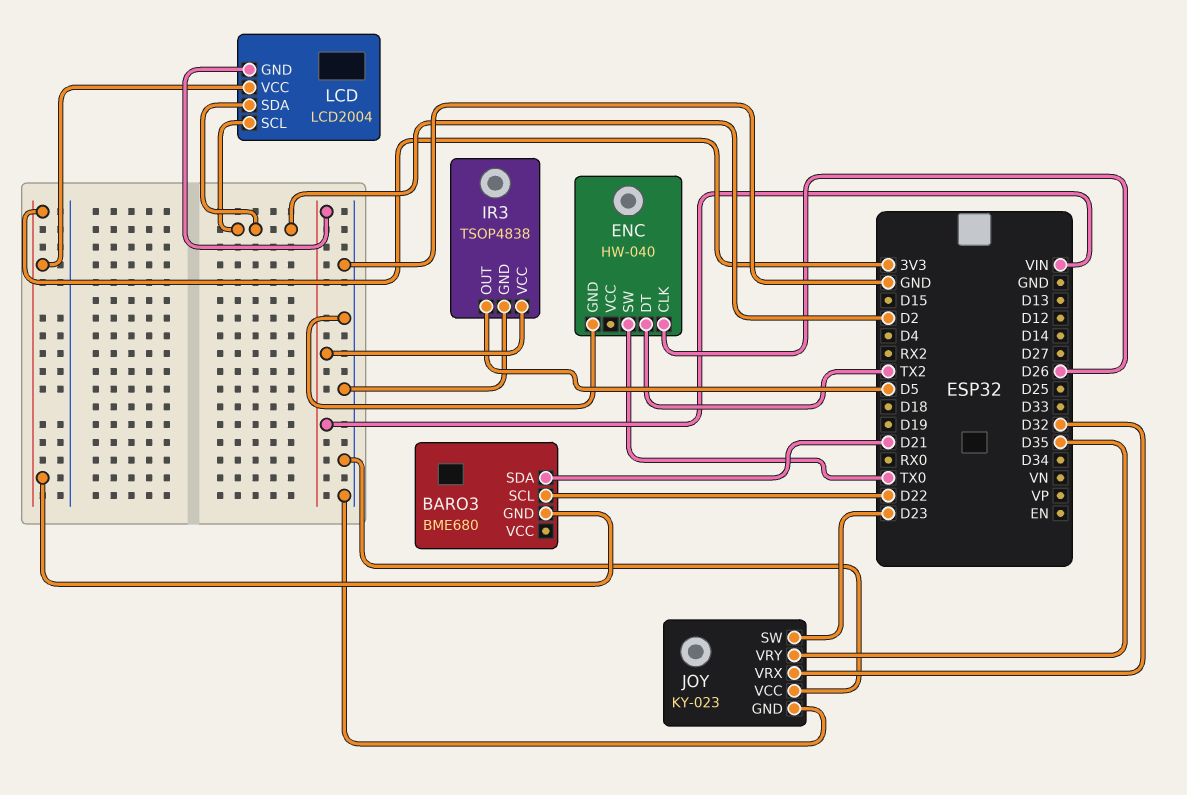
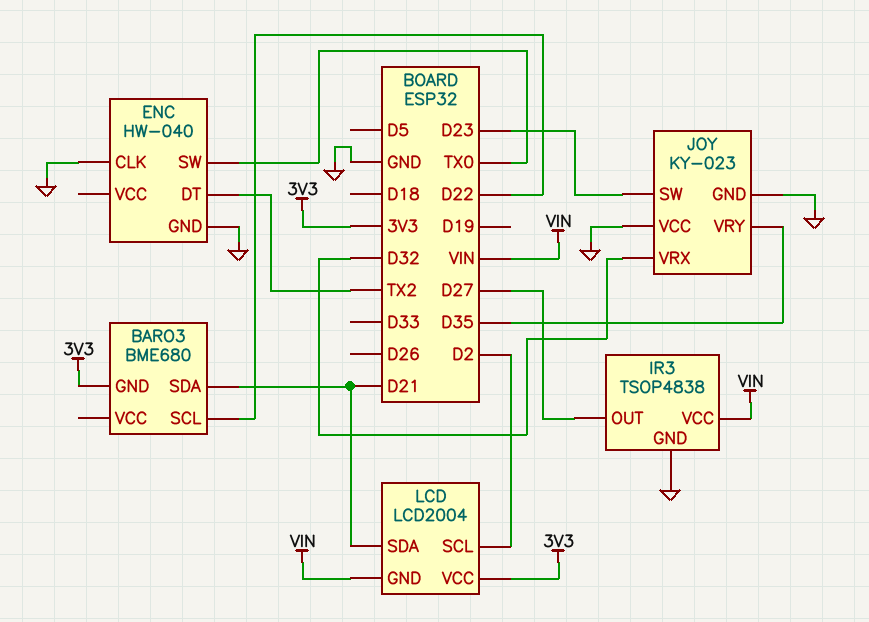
ENC pin CLK: D26 -> GND
IR3 pin OUT: D5 -> D27
LCD pin SDA: D2 -> D21

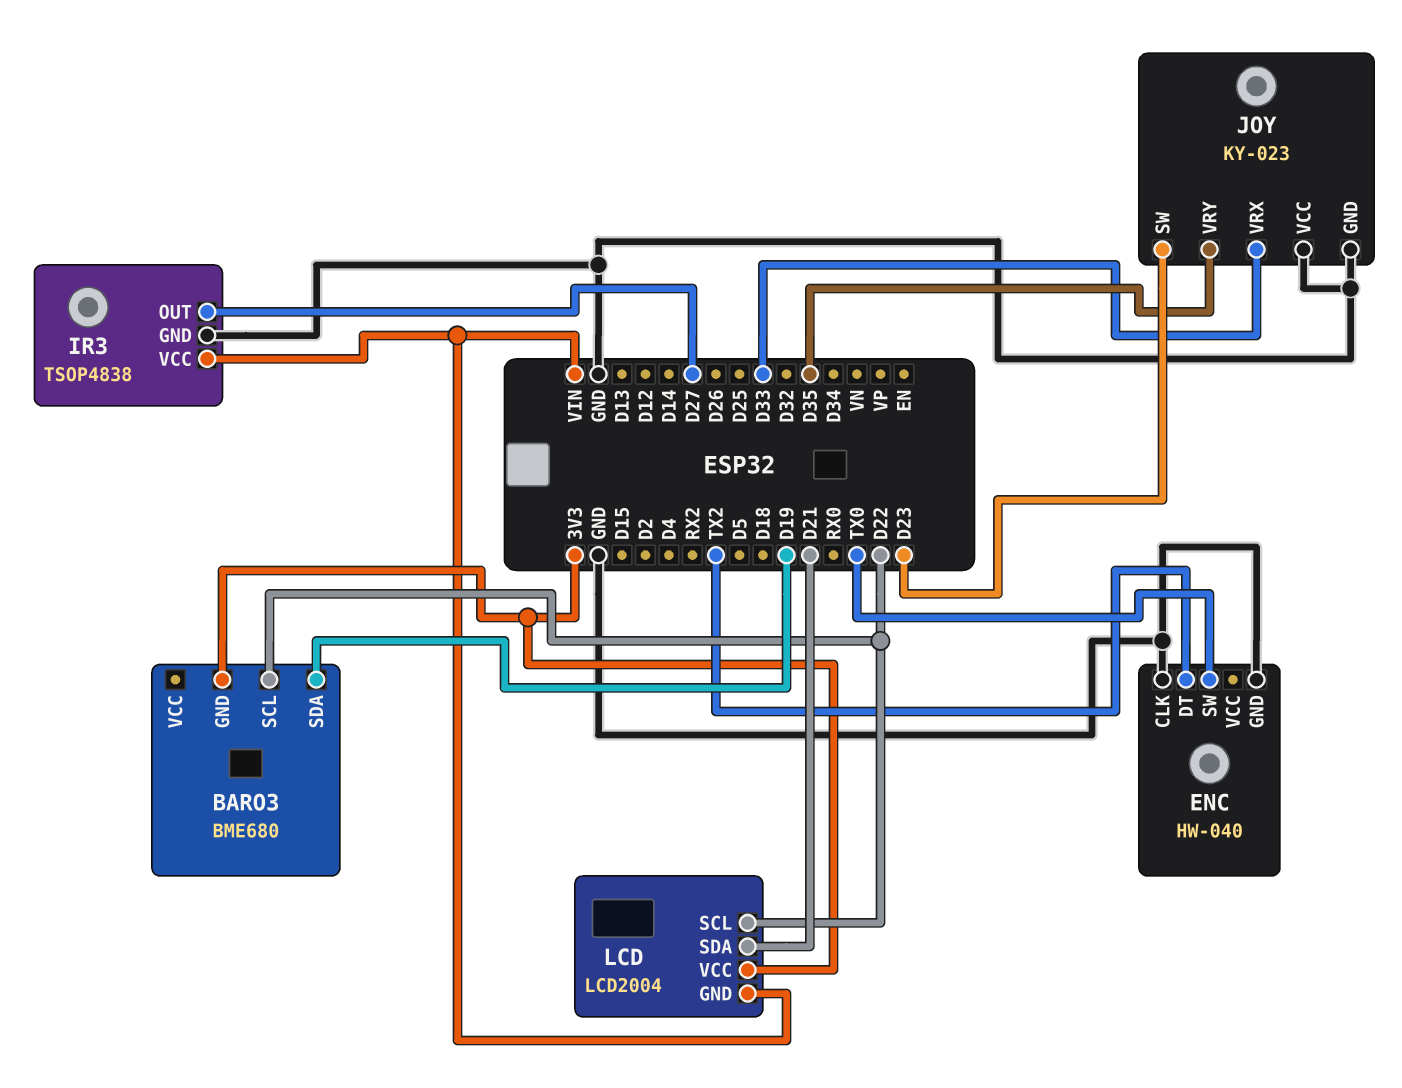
BARO3 pin SDA: D21 -> D19
JOY pin VRX: D32 -> D33
LCD pin SCL: D2 -> D22

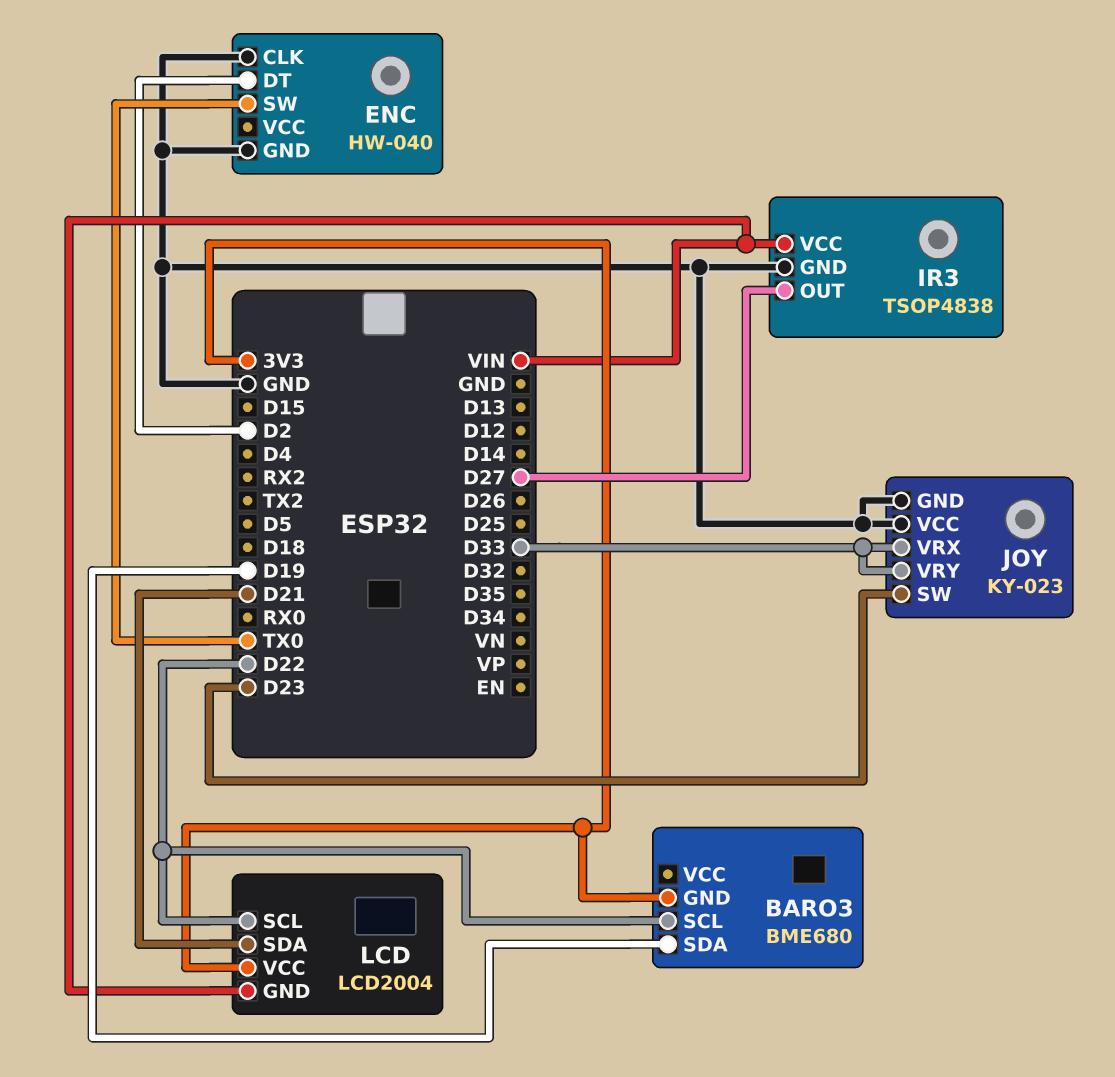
ENC pin DT: TX2 -> D2
JOY pin VRY: D35 -> D33

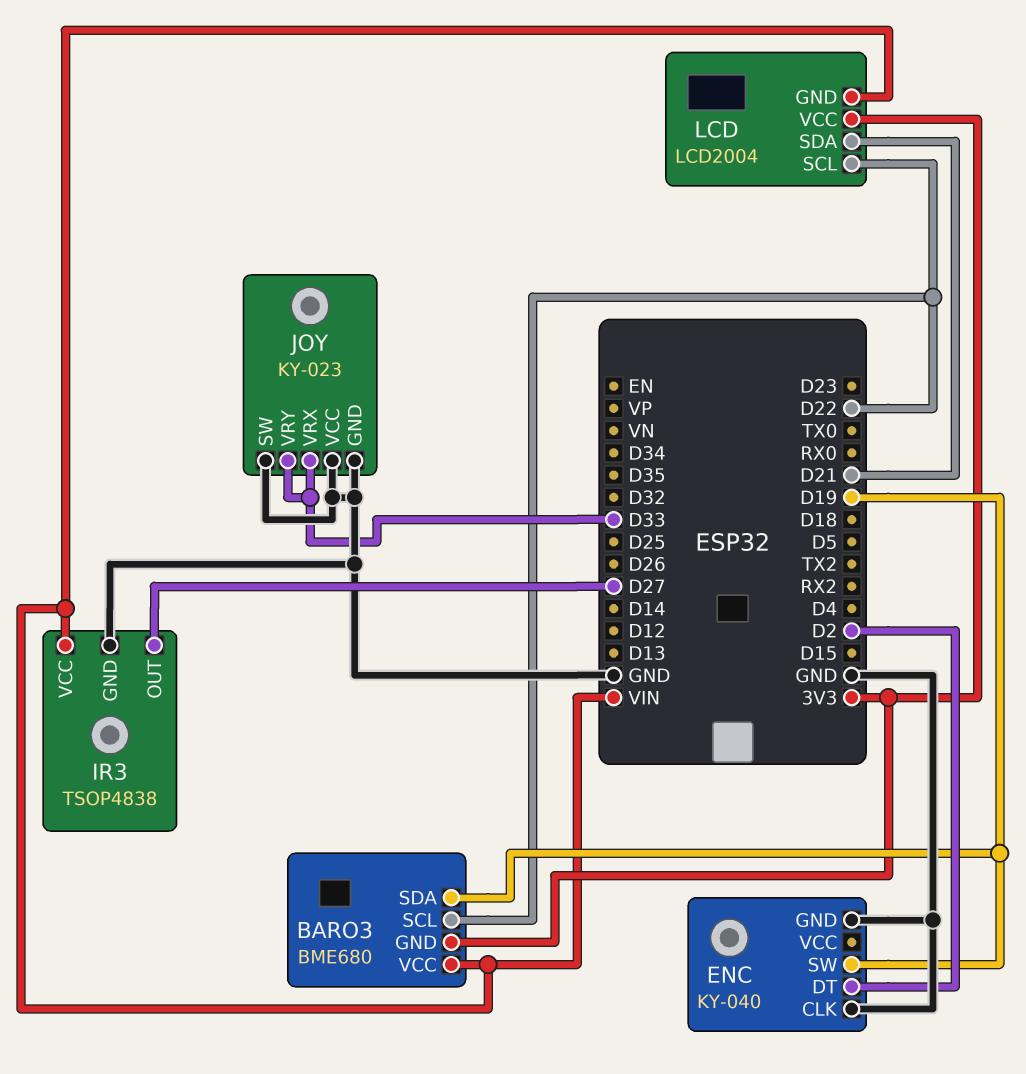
BARO3 pin VCC: none -> VIN
ENC: HW-040 -> KY-040
ENC pin SW: TX0 -> D19
JOY pin SW: D23 -> GND

